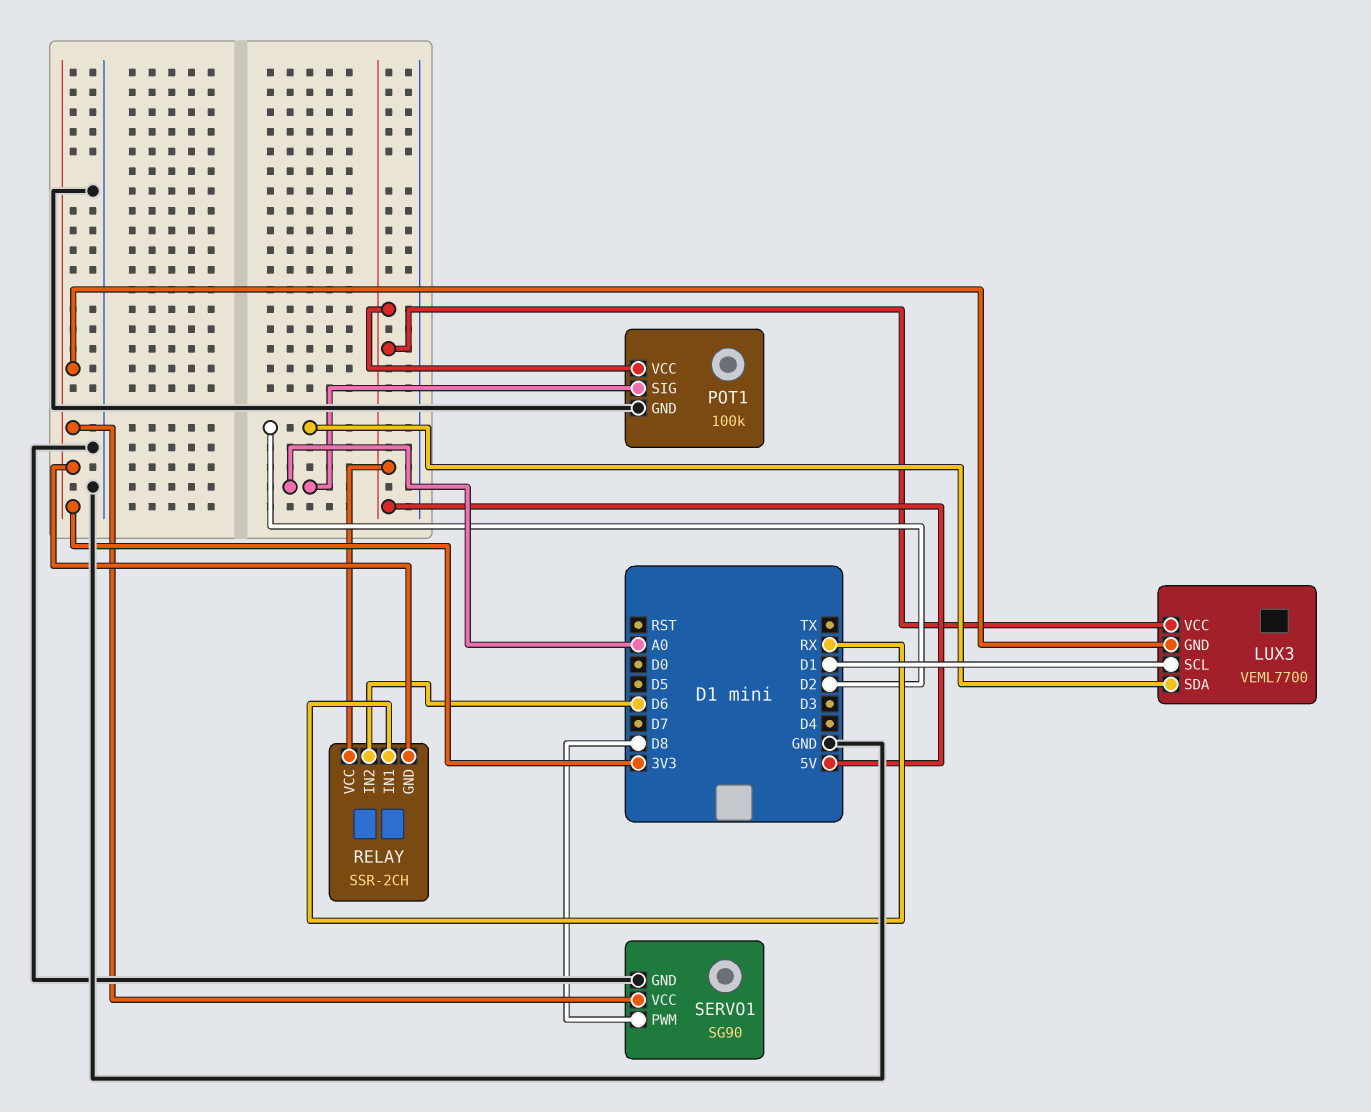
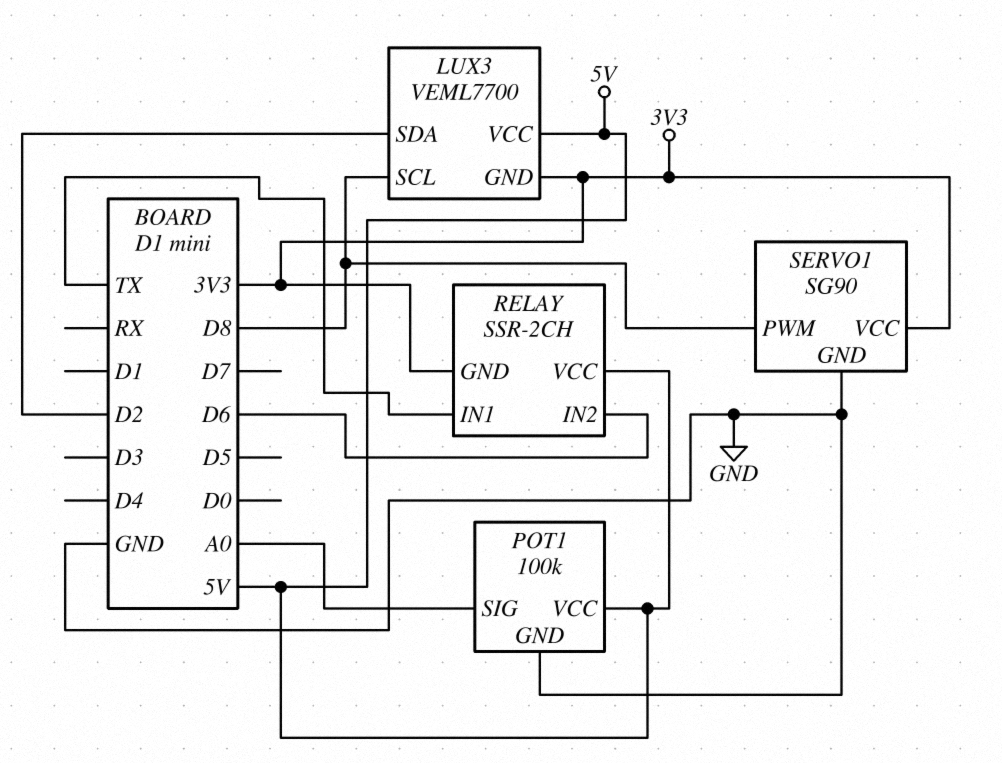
LUX3 pin SCL: D1 -> D8
RELAY pin IN1: RX -> TX

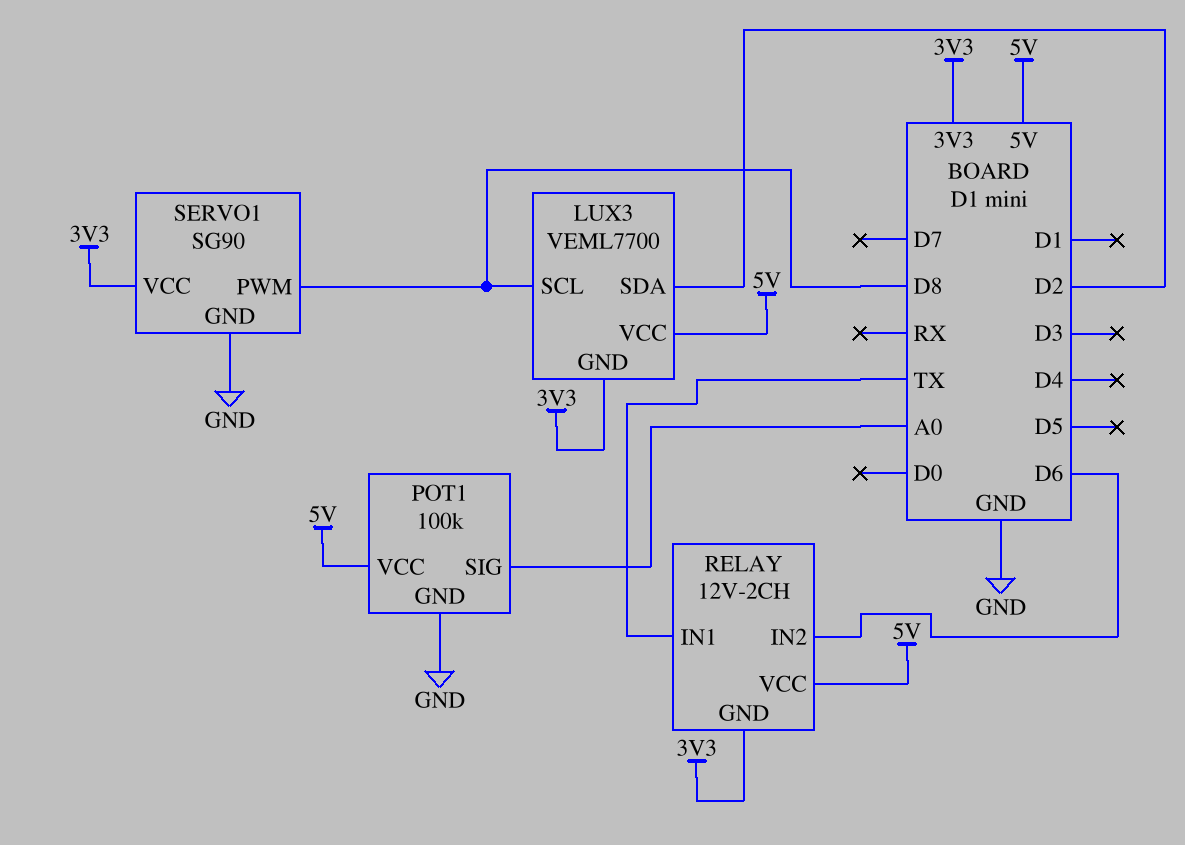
RELAY: SSR-2CH -> 12V-2CH

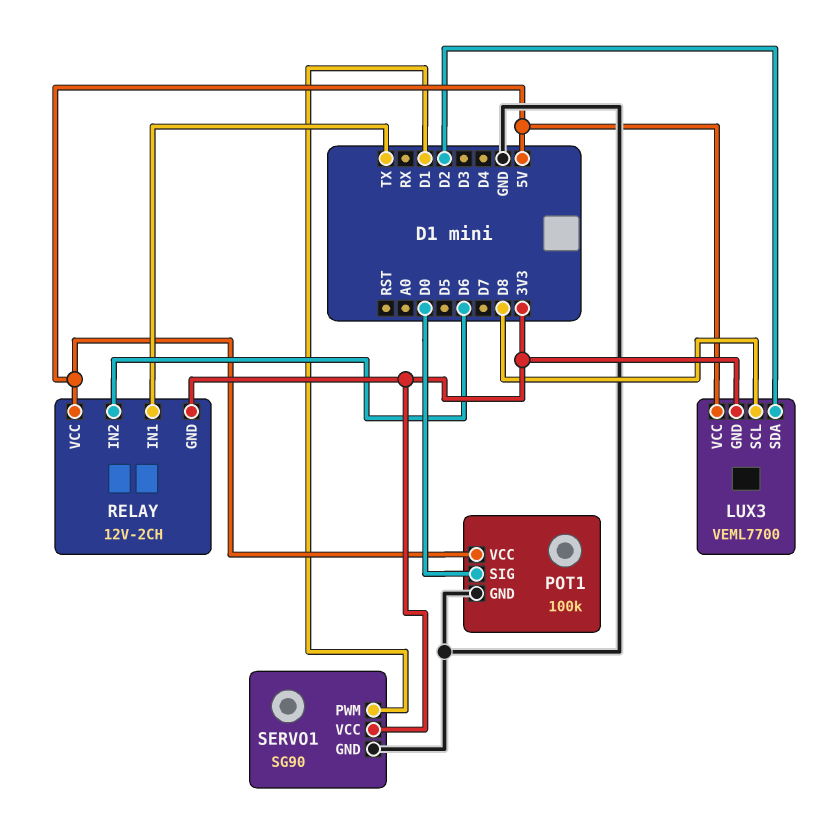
POT1 pin SIG: A0 -> D0
SERVO1 pin PWM: D8 -> D1

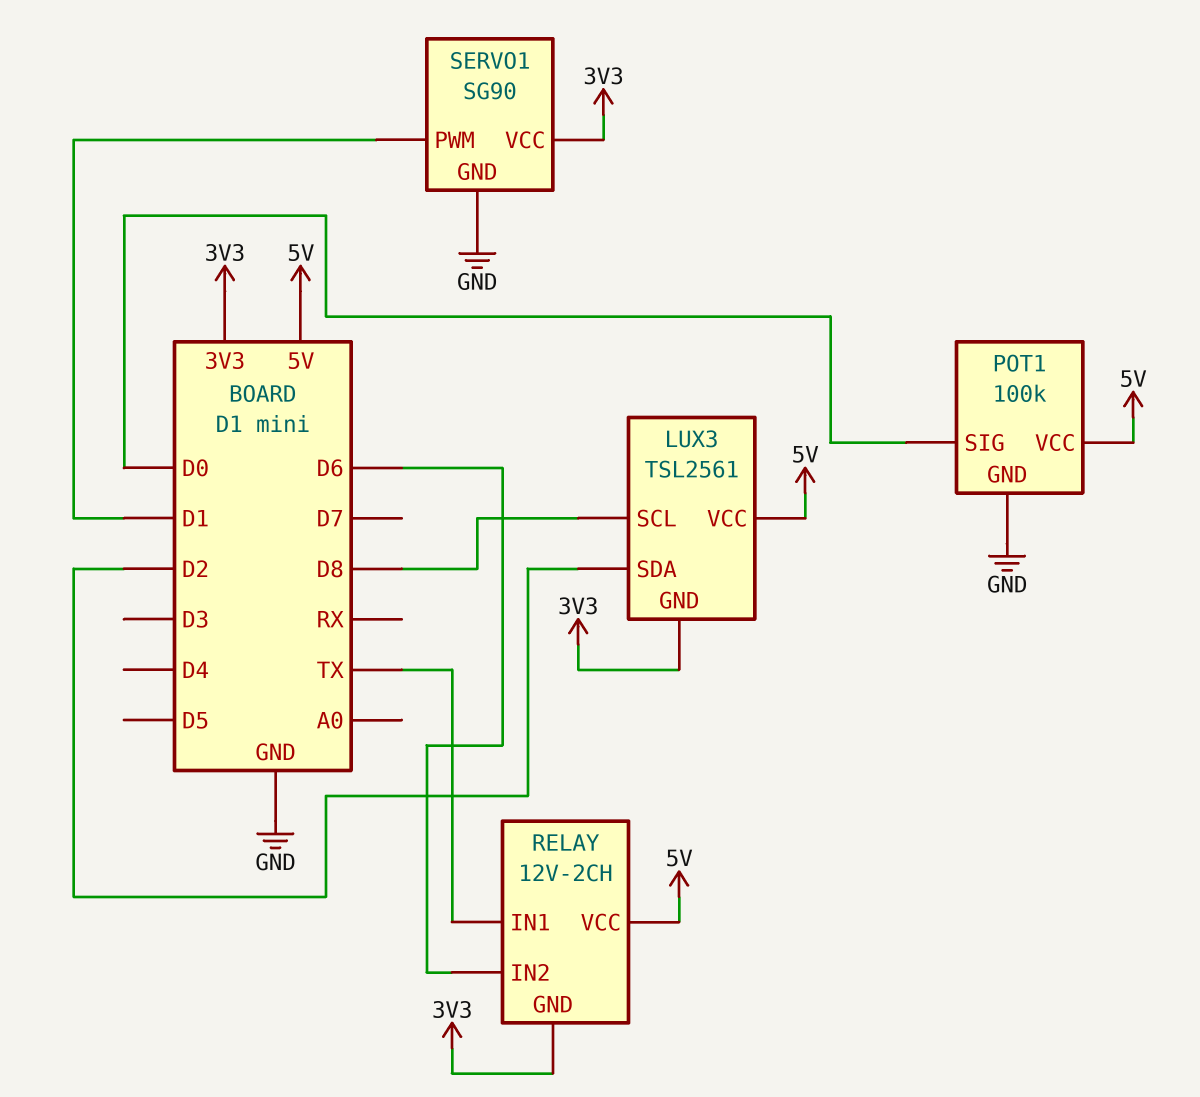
LUX3: VEML7700 -> TSL2561

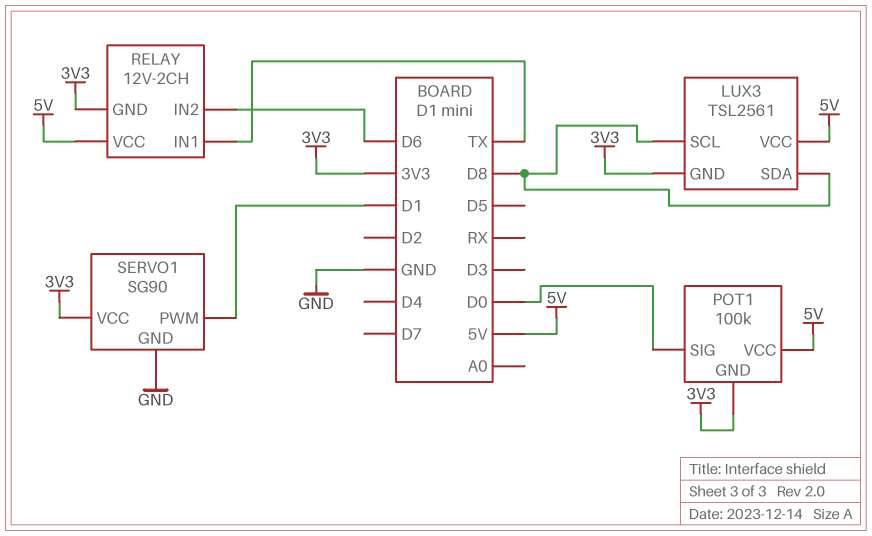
LUX3 pin SDA: D2 -> D8
POT1 pin GND: GND -> 3V3

